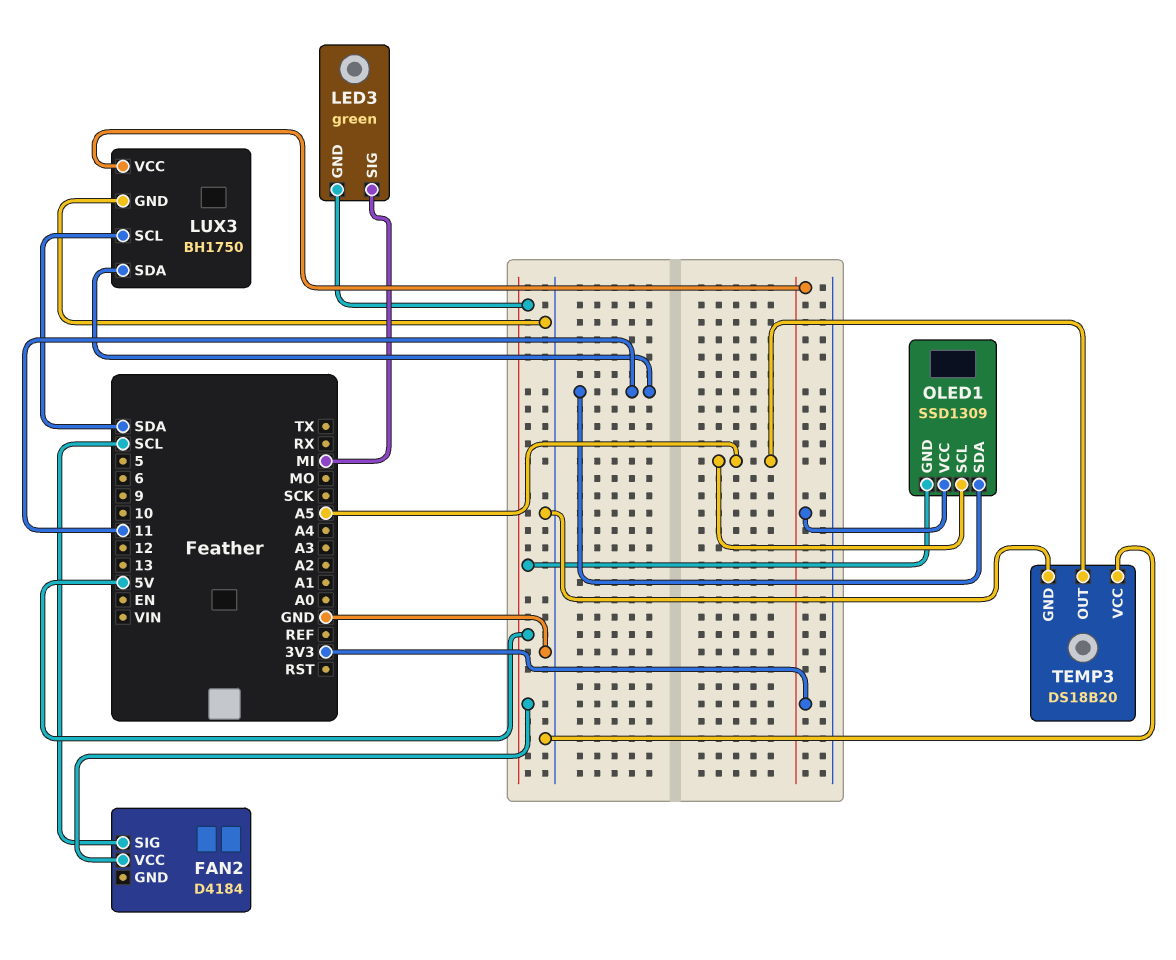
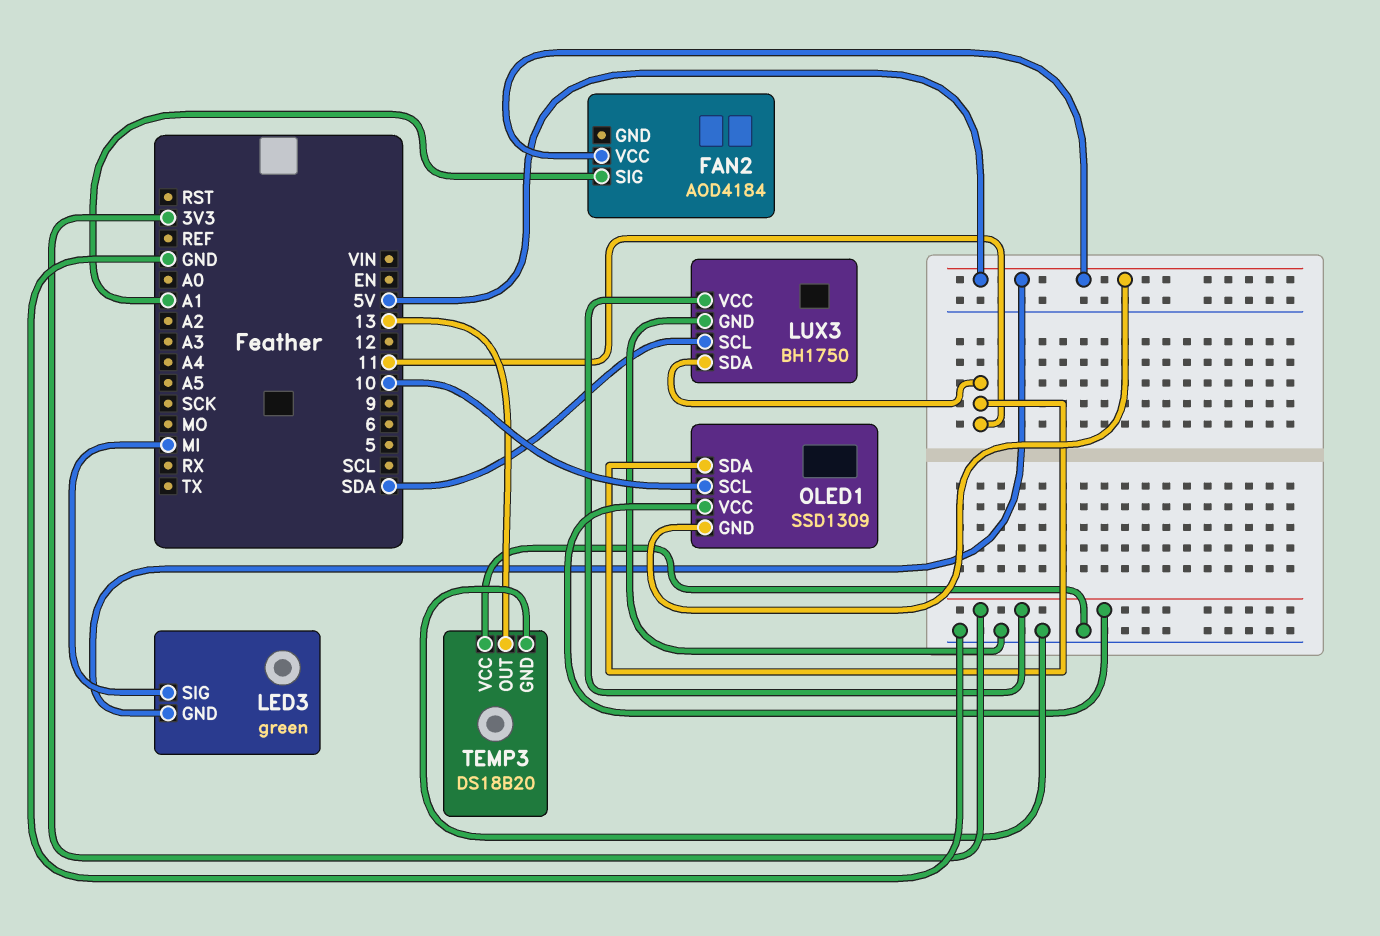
FAN2: D4184 -> AOD4184
FAN2 pin SIG: SCL -> A1
OLED1 pin SCL: A5 -> 10
TEMP3 pin OUT: A5 -> 13

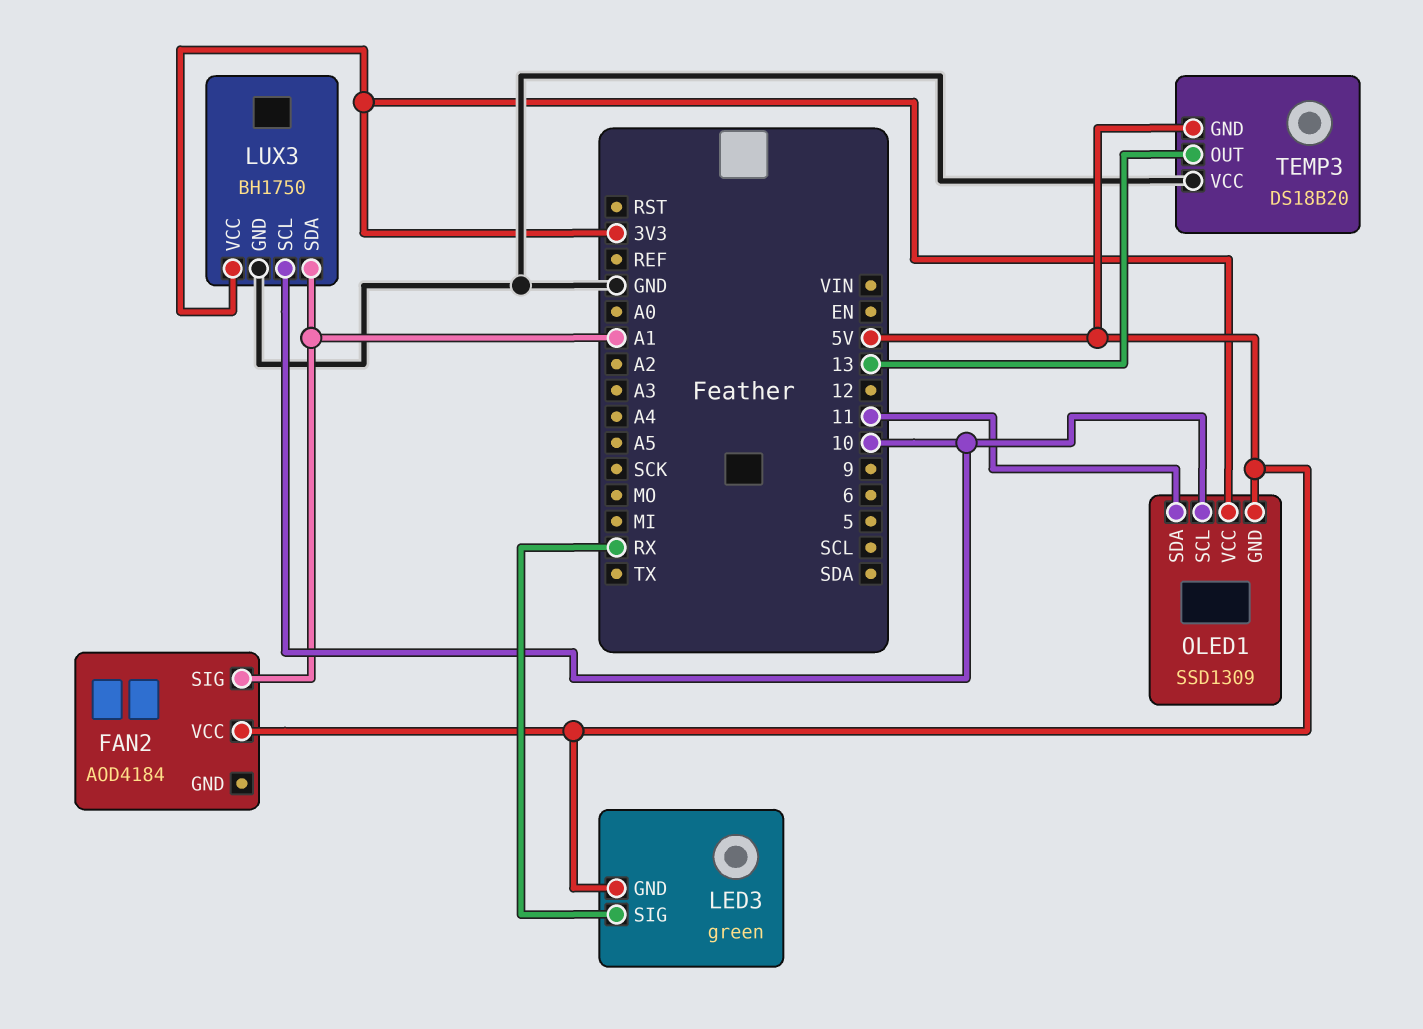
LED3 pin SIG: MI -> RX
LUX3 pin SCL: SDA -> 10
LUX3 pin SDA: 11 -> A1
TEMP3 pin GND: GND -> 5V

